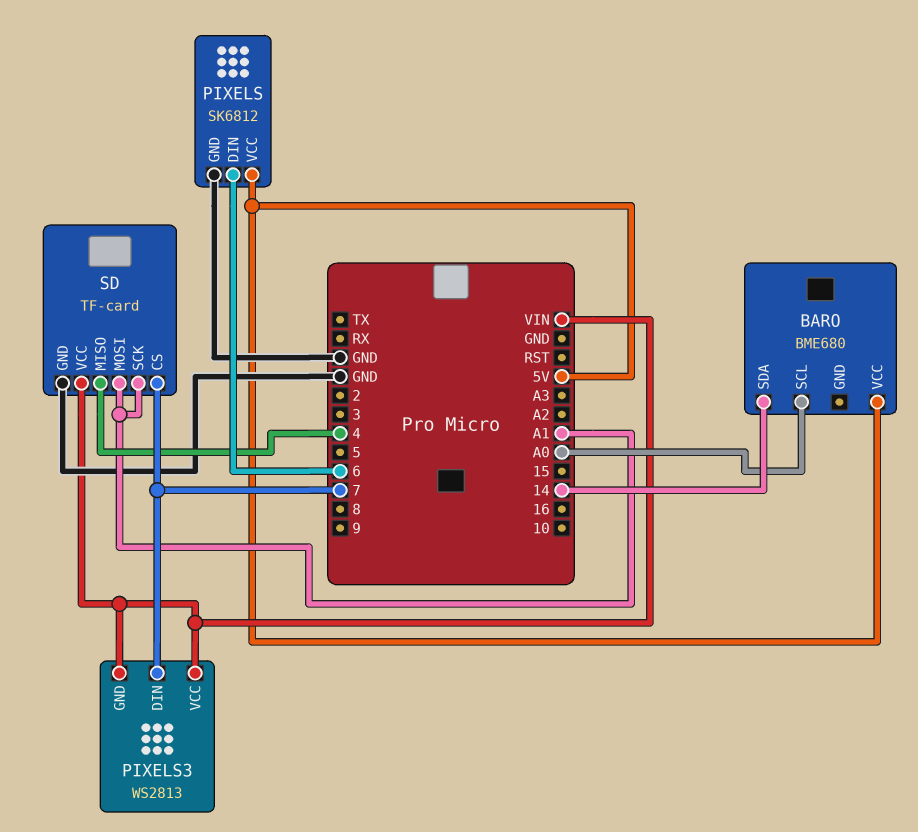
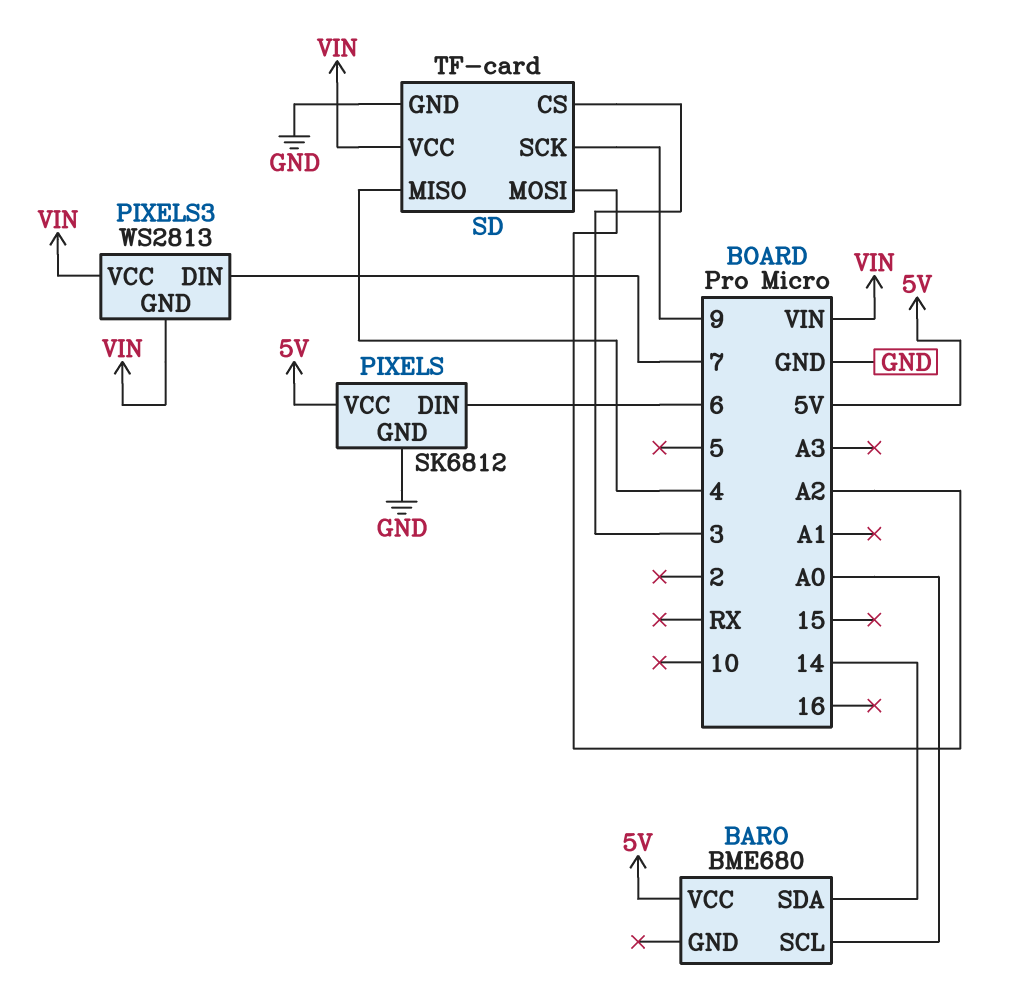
SD pin CS: 7 -> 3
SD pin MOSI: A1 -> A2
SD pin SCK: A1 -> 9

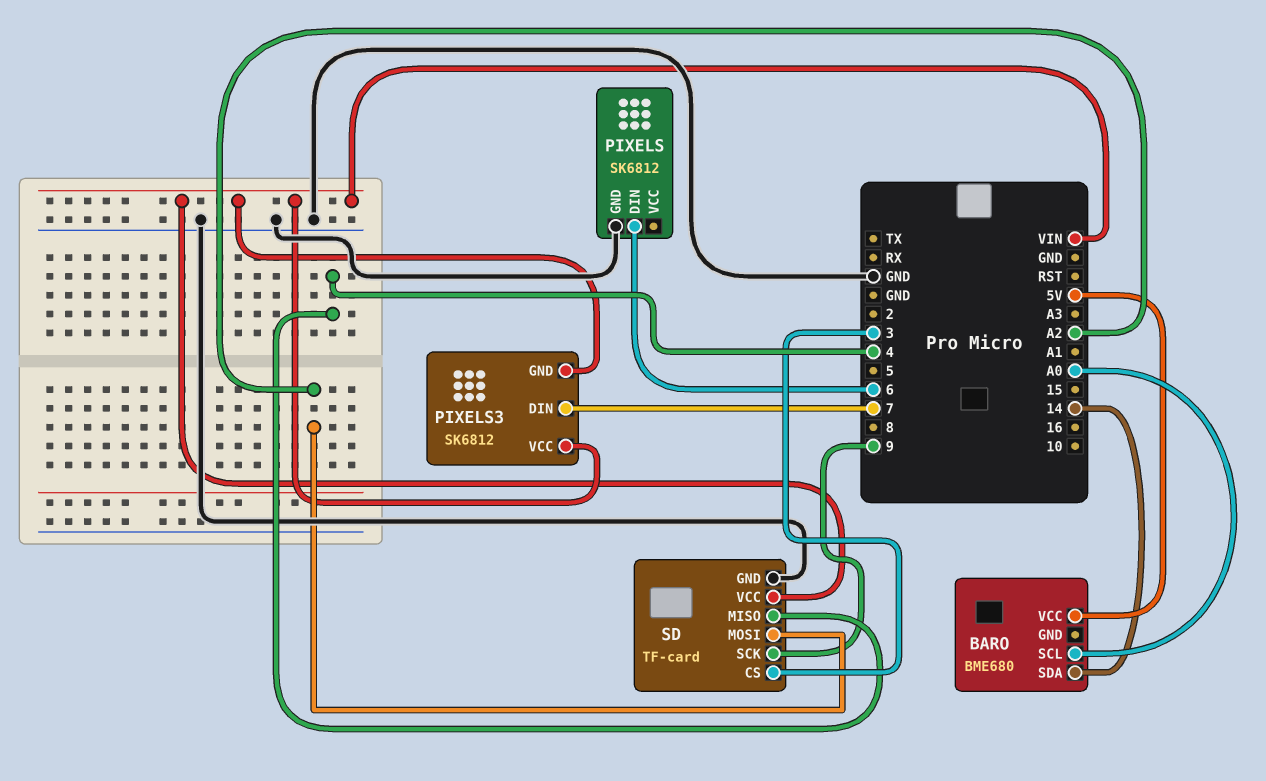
PIXELS pin VCC: 5V -> none
PIXELS3: WS2813 -> SK6812

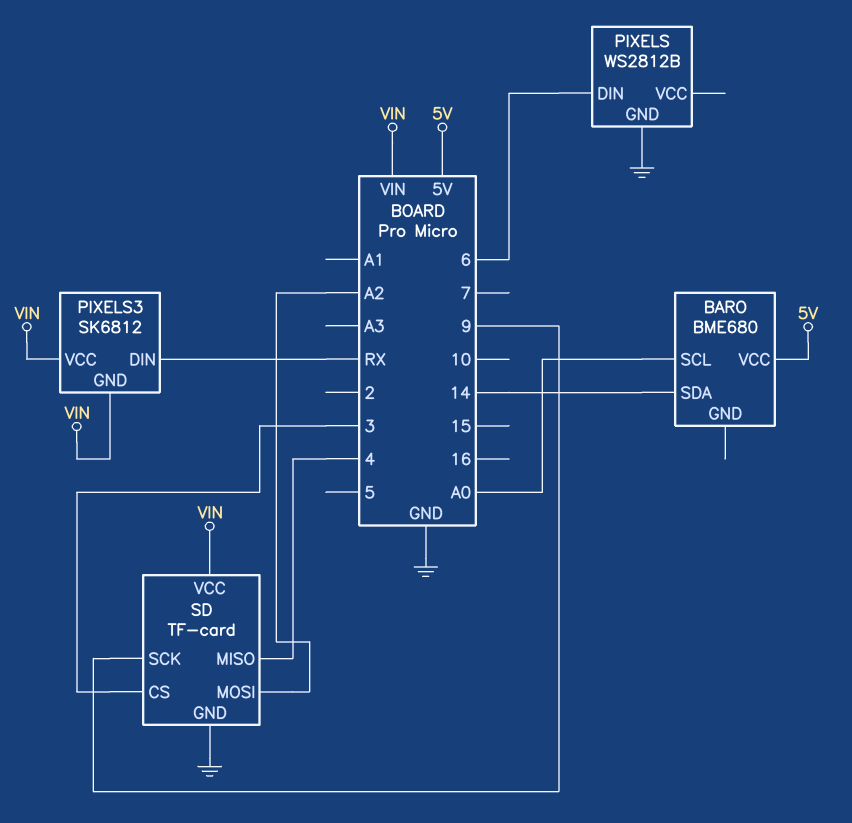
PIXELS: SK6812 -> WS2812B
PIXELS3 pin DIN: 7 -> RX

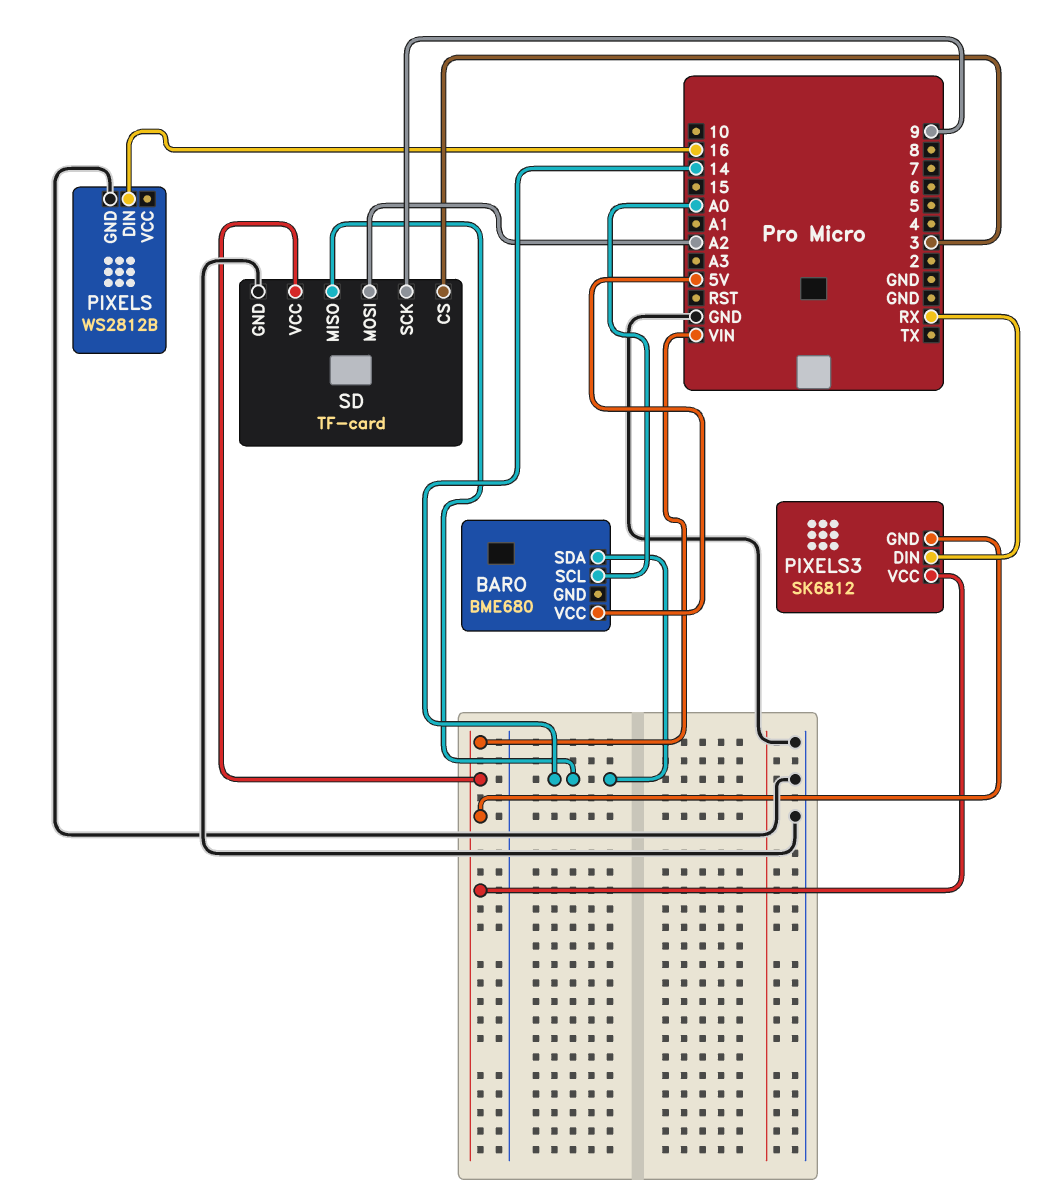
PIXELS pin DIN: 6 -> 16
SD pin MISO: 4 -> 14

